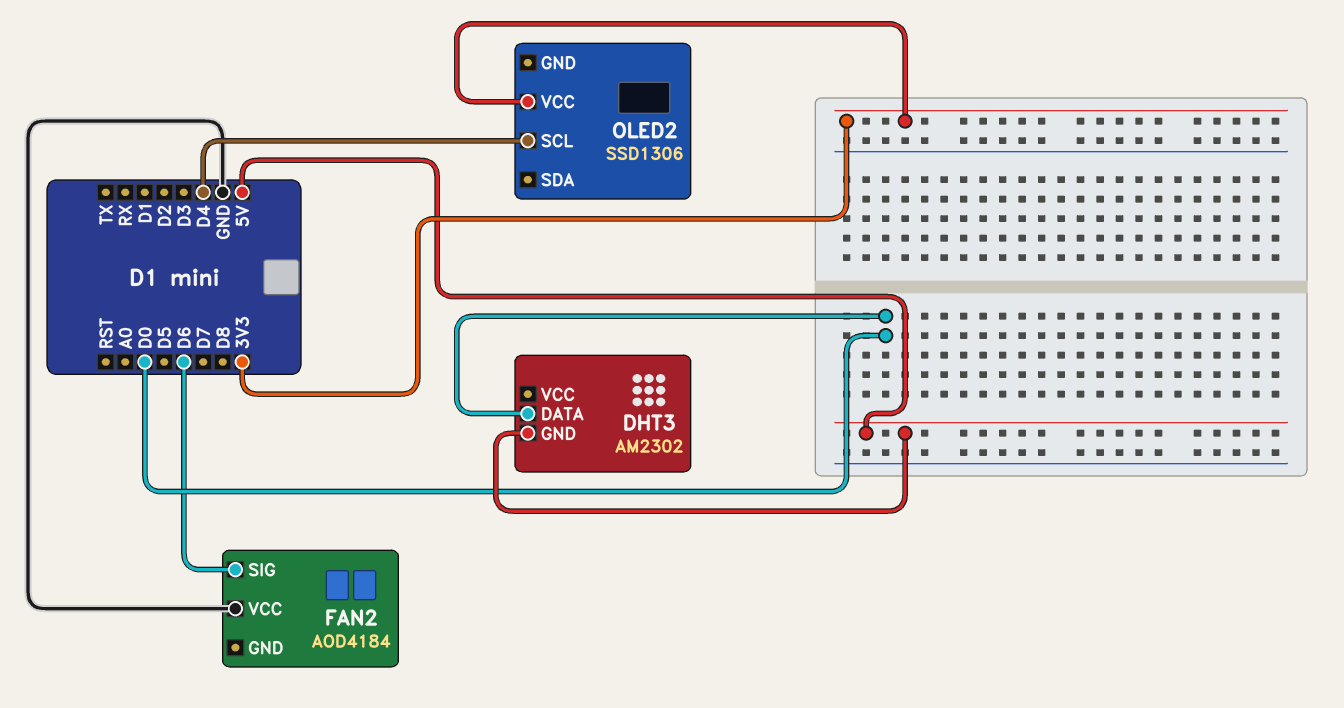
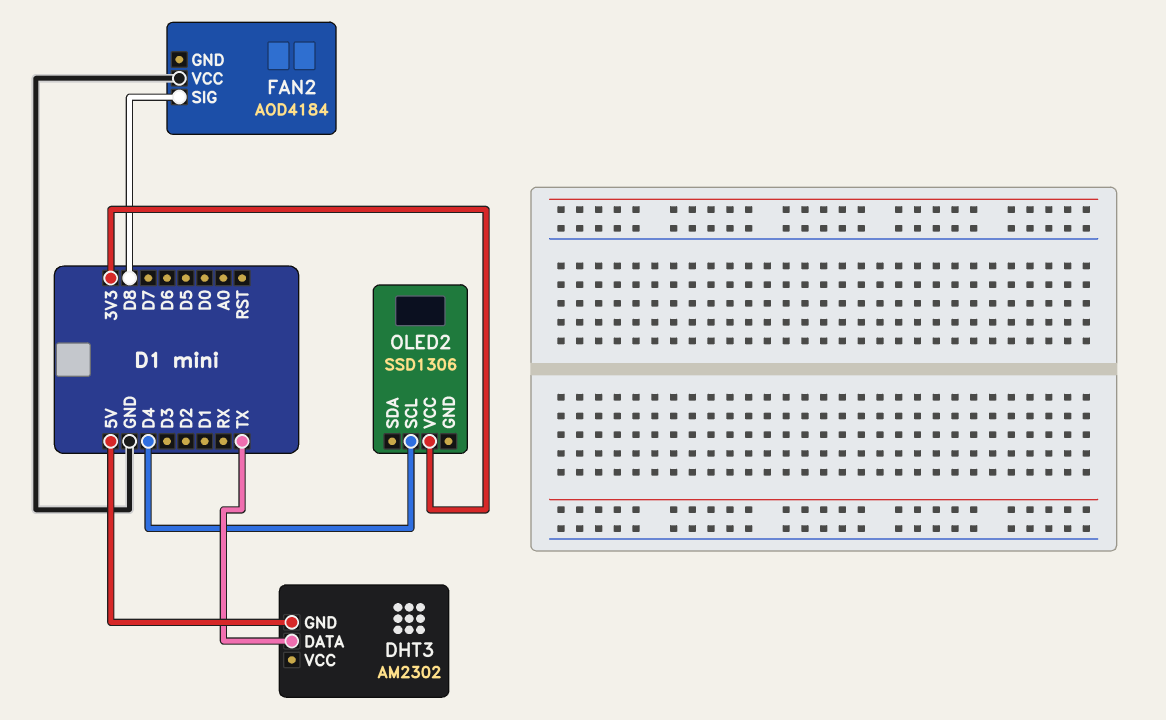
DHT3 pin DATA: D0 -> TX
FAN2 pin SIG: D6 -> D8

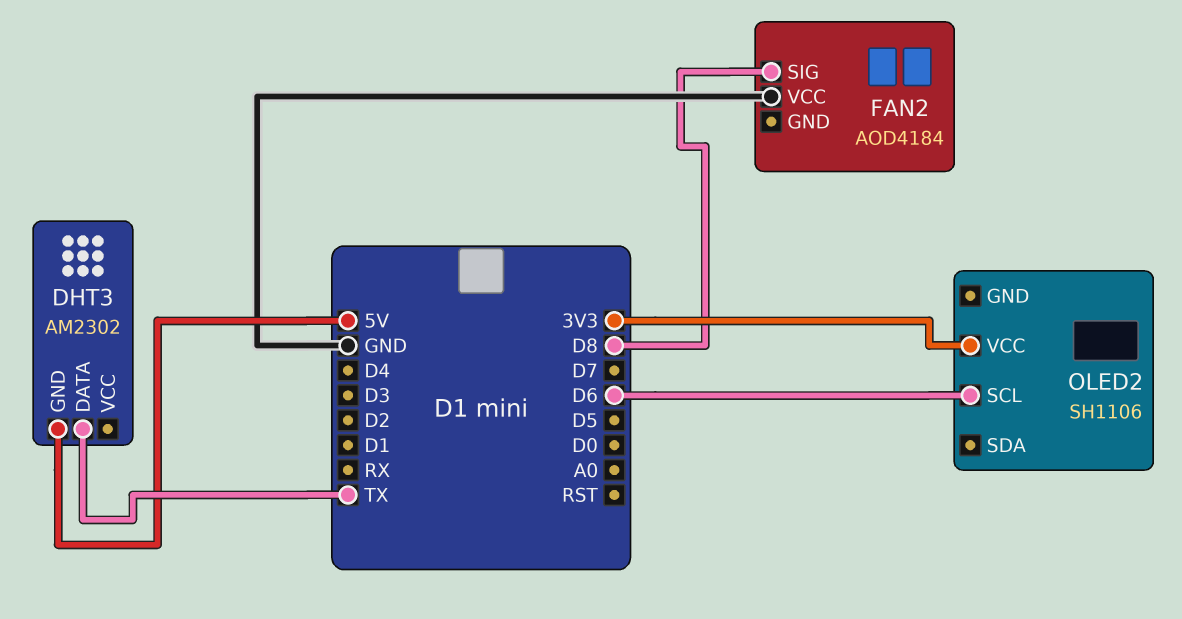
OLED2: SSD1306 -> SH1106
OLED2 pin SCL: D4 -> D6

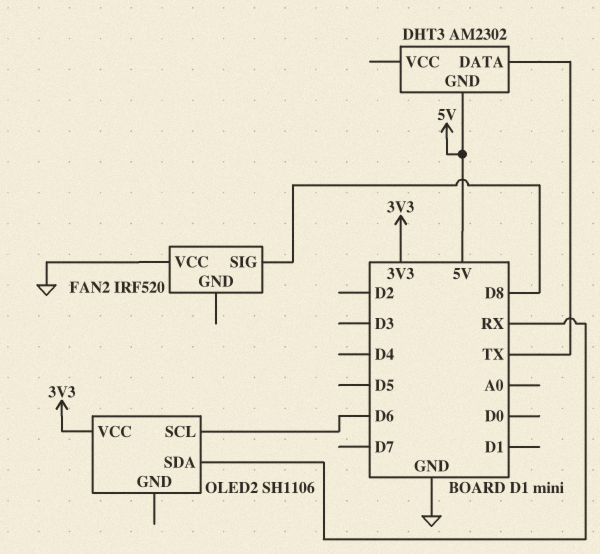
FAN2: AOD4184 -> IRF520
OLED2 pin SDA: none -> RX

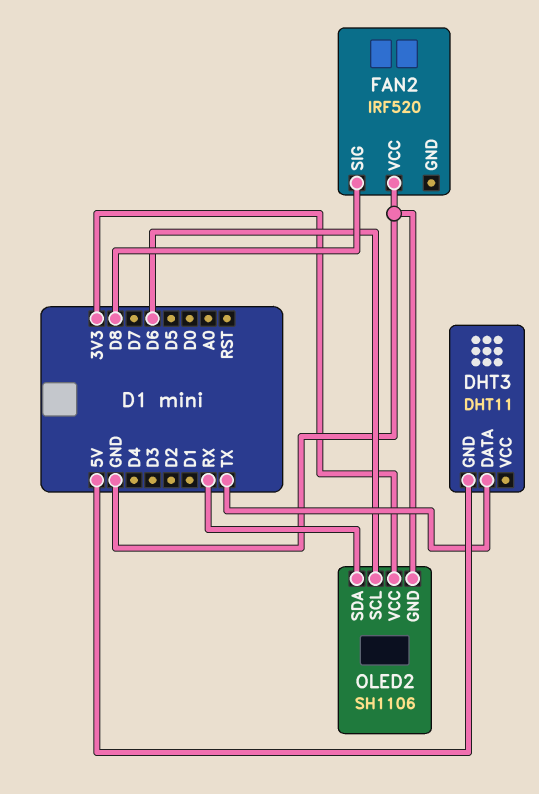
DHT3: AM2302 -> DHT11
OLED2 pin GND: none -> GND

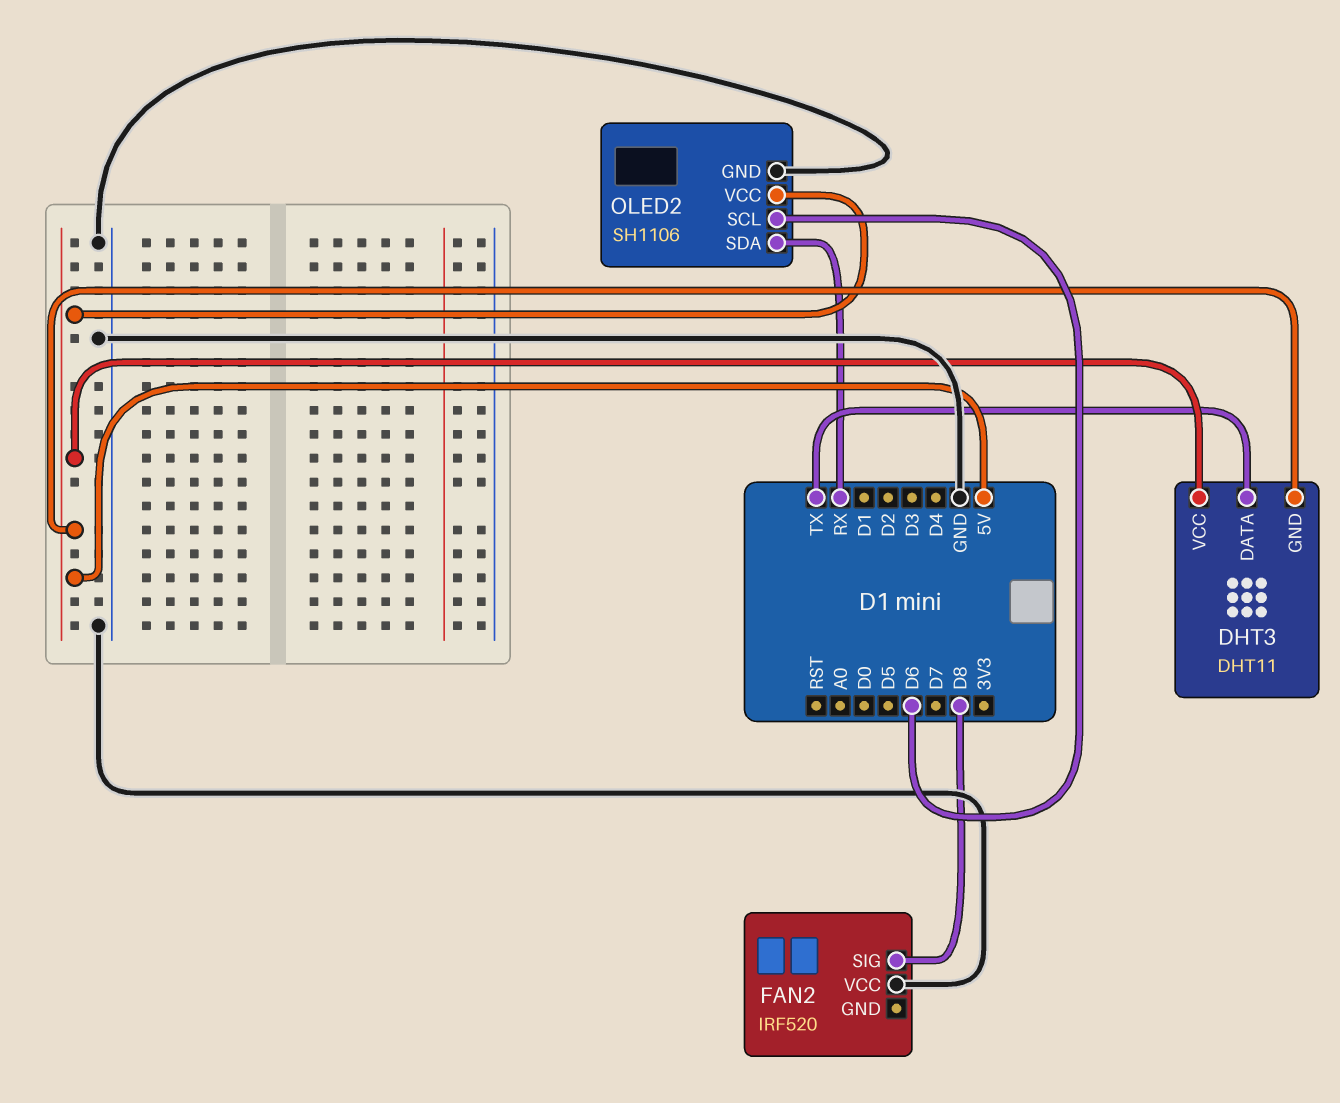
DHT3 pin VCC: none -> 5V
OLED2 pin VCC: 3V3 -> 5V

